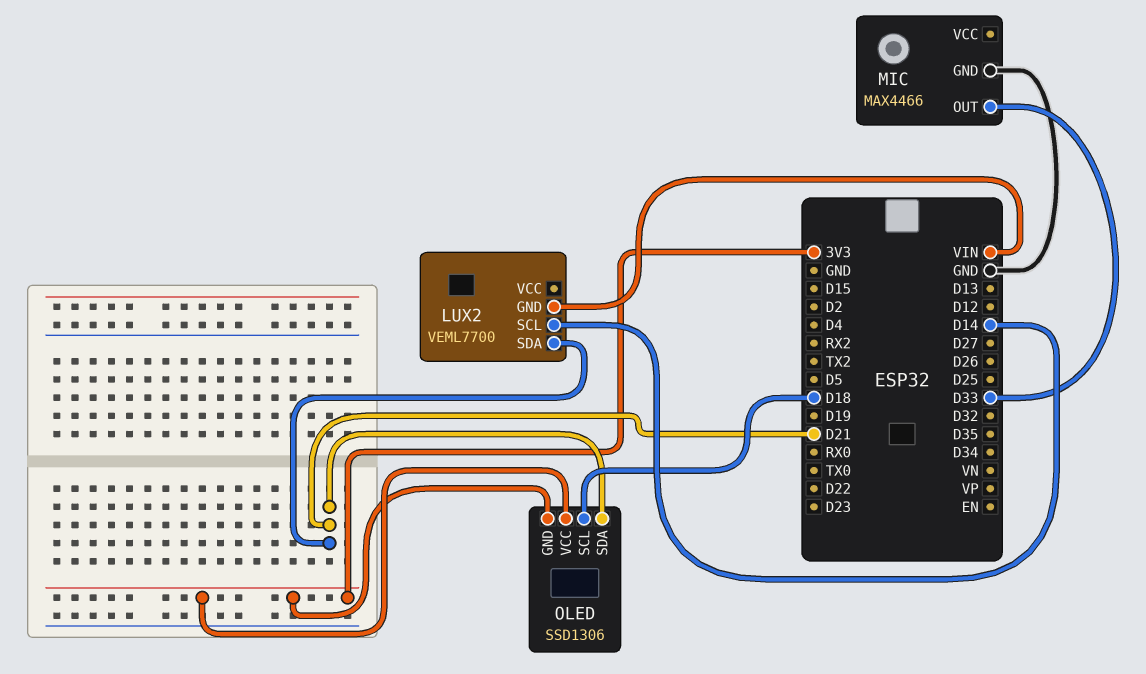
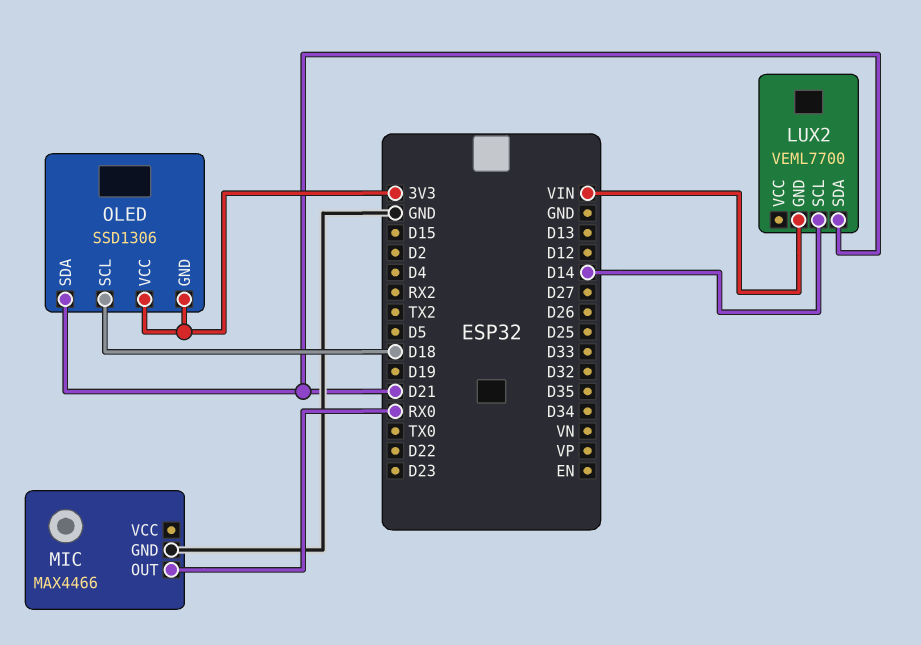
MIC pin OUT: D33 -> RX0

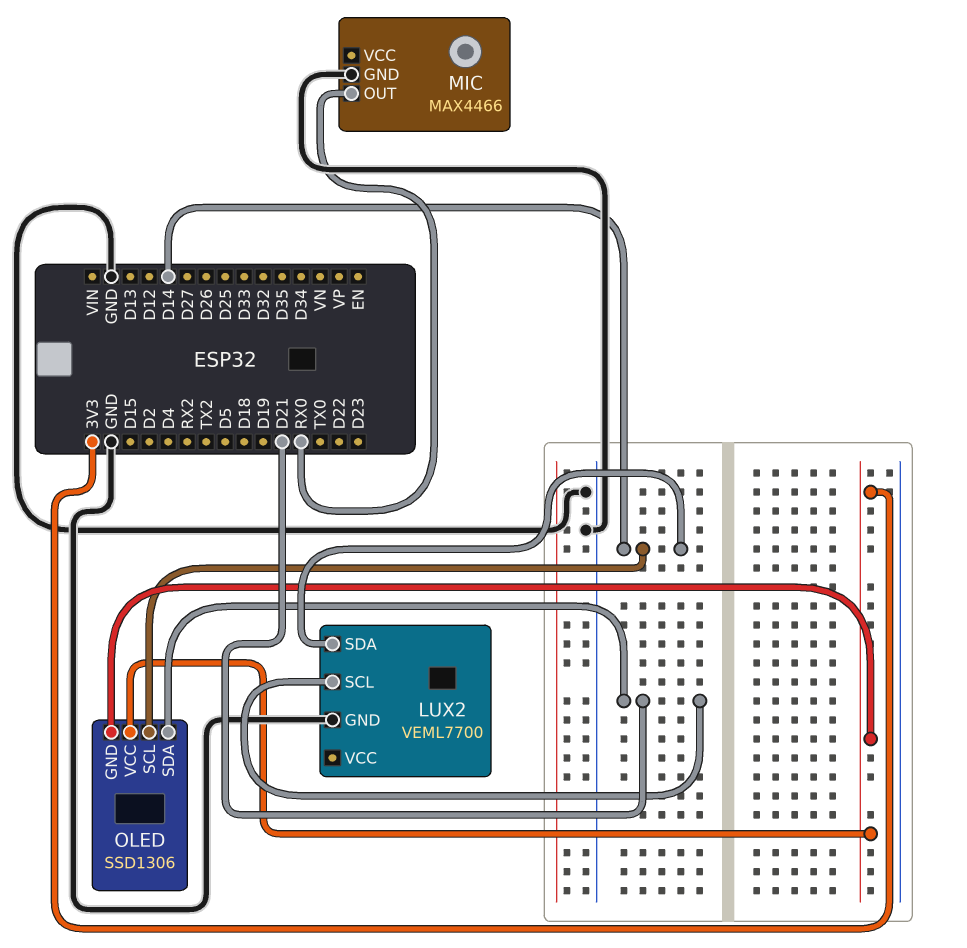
LUX2 pin GND: VIN -> GND
LUX2 pin SCL: D14 -> D21
LUX2 pin SDA: D21 -> D14
OLED pin SCL: D18 -> D14

